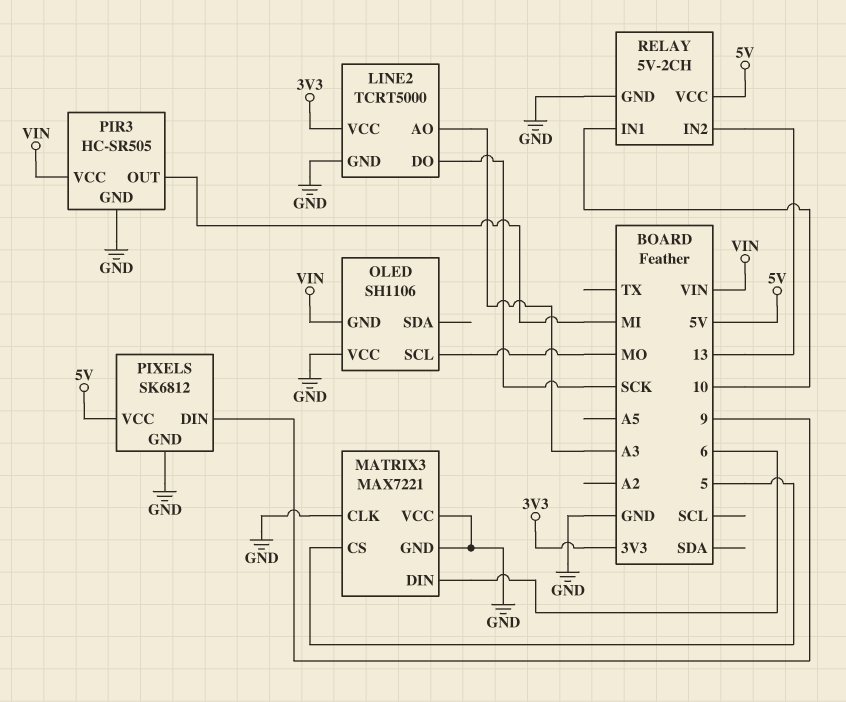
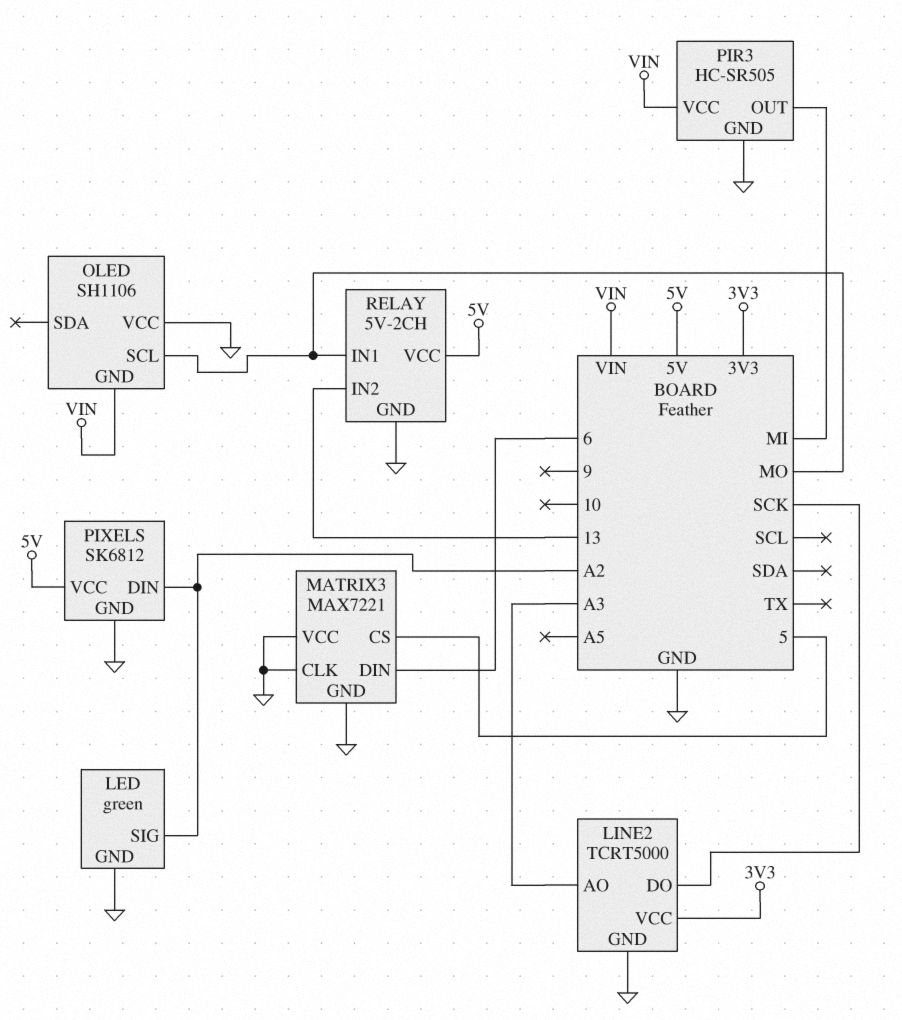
LED: none -> green
LED pin GND: none -> GND
LED pin SIG: none -> A2
PIXELS pin DIN: 9 -> A2
RELAY pin IN1: 10 -> MO

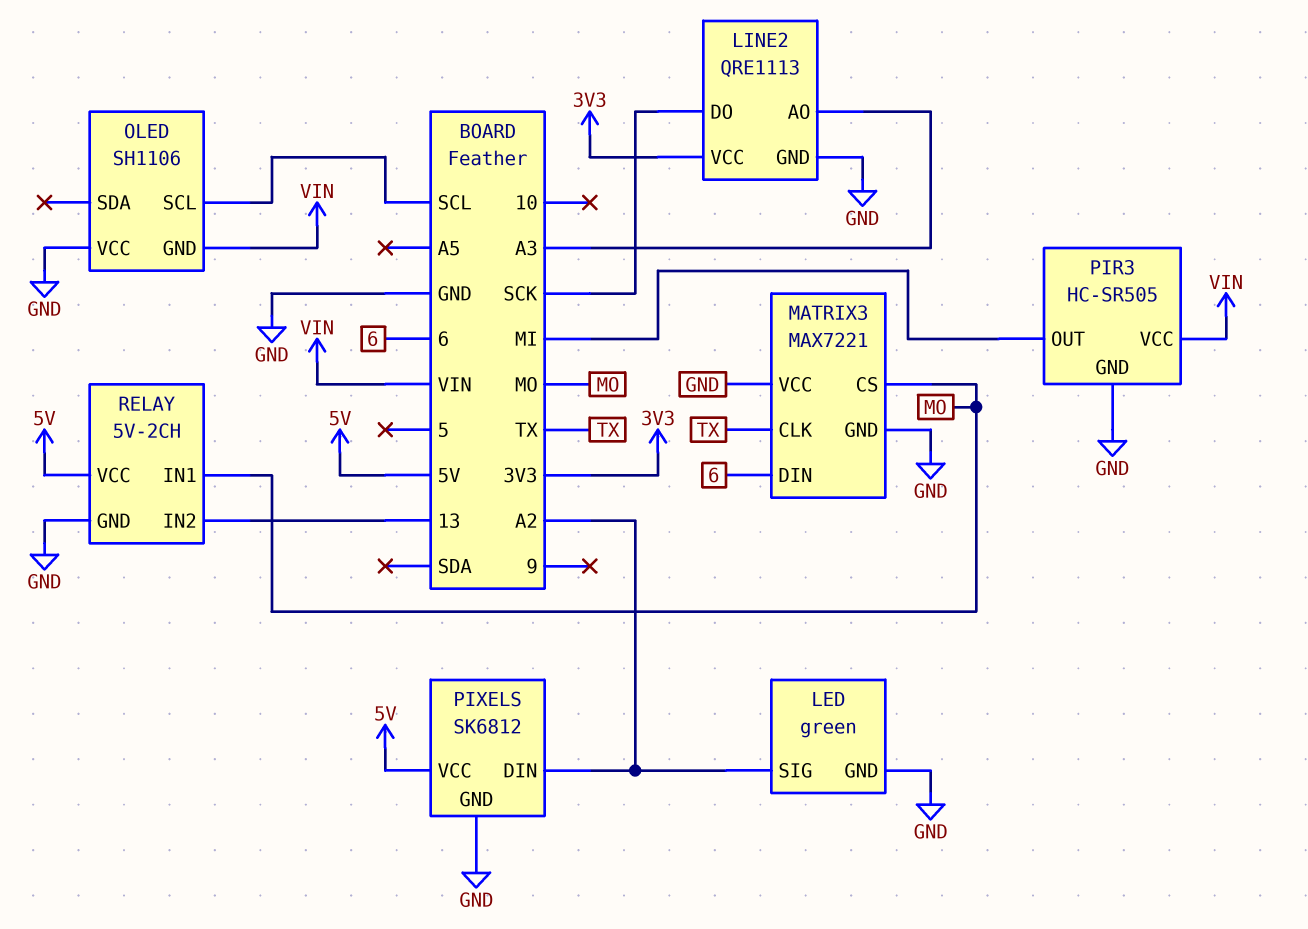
LINE2: TCRT5000 -> QRE1113
MATRIX3 pin CLK: GND -> TX
MATRIX3 pin CS: 5 -> MO
OLED pin SCL: MO -> SCL

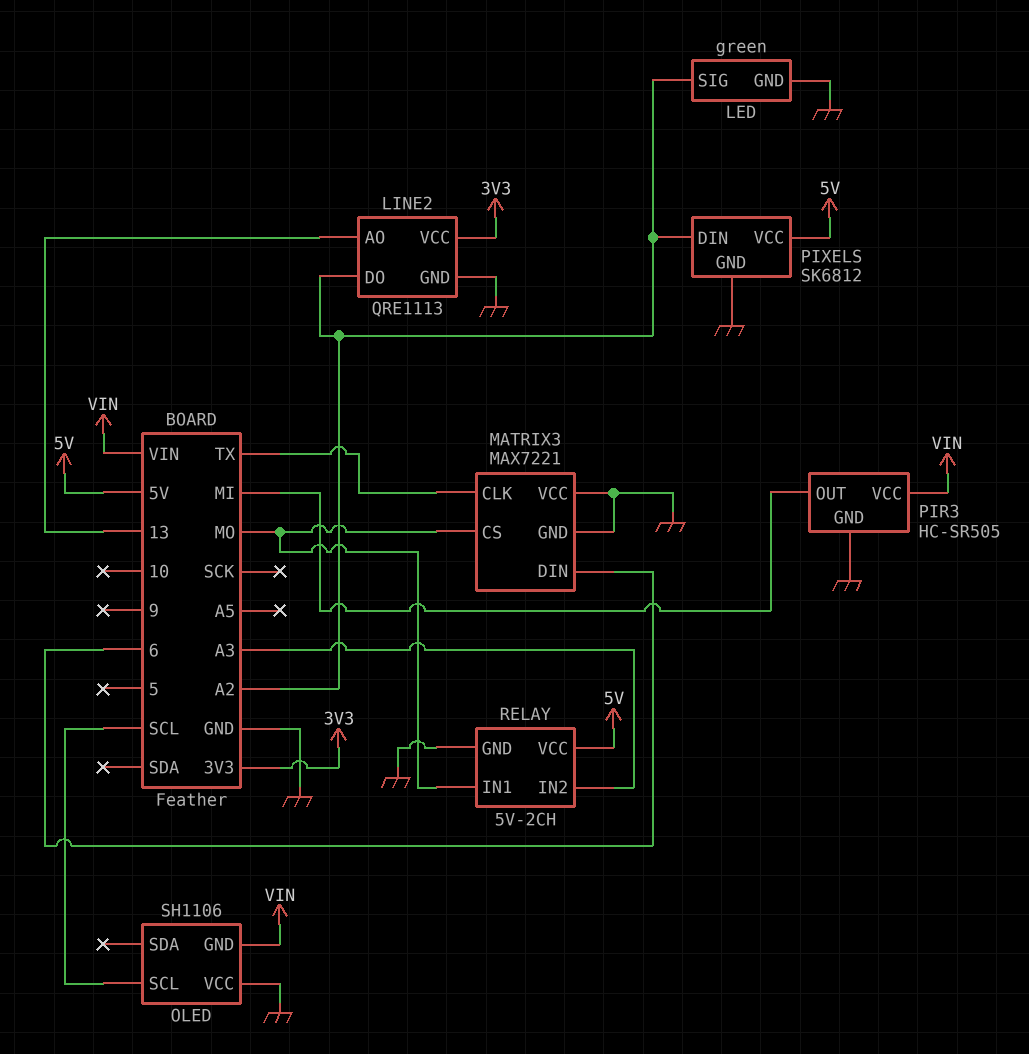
LINE2 pin AO: A3 -> 13
LINE2 pin DO: SCK -> A2
RELAY pin IN2: 13 -> A3

